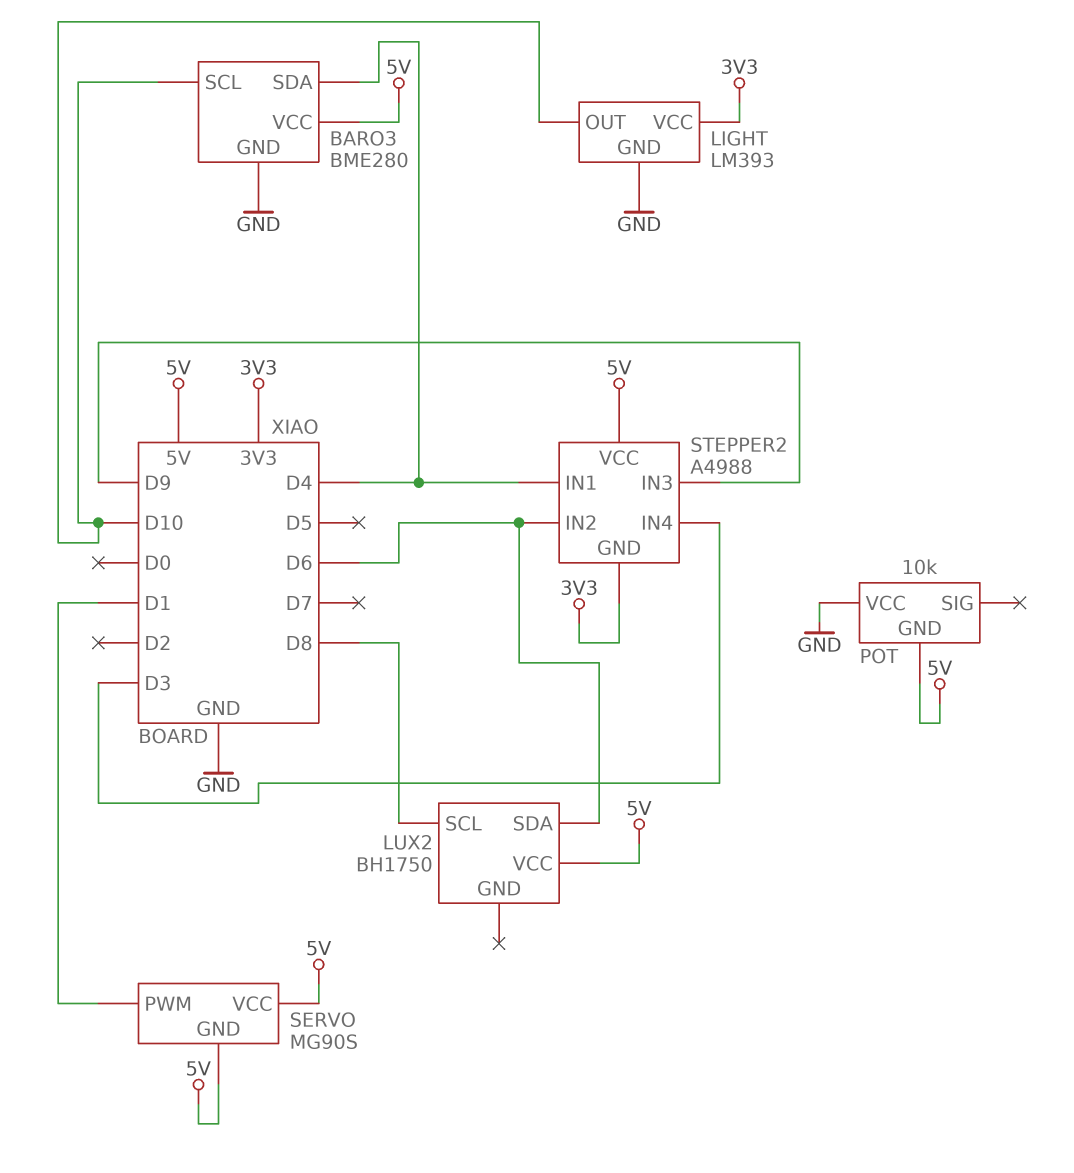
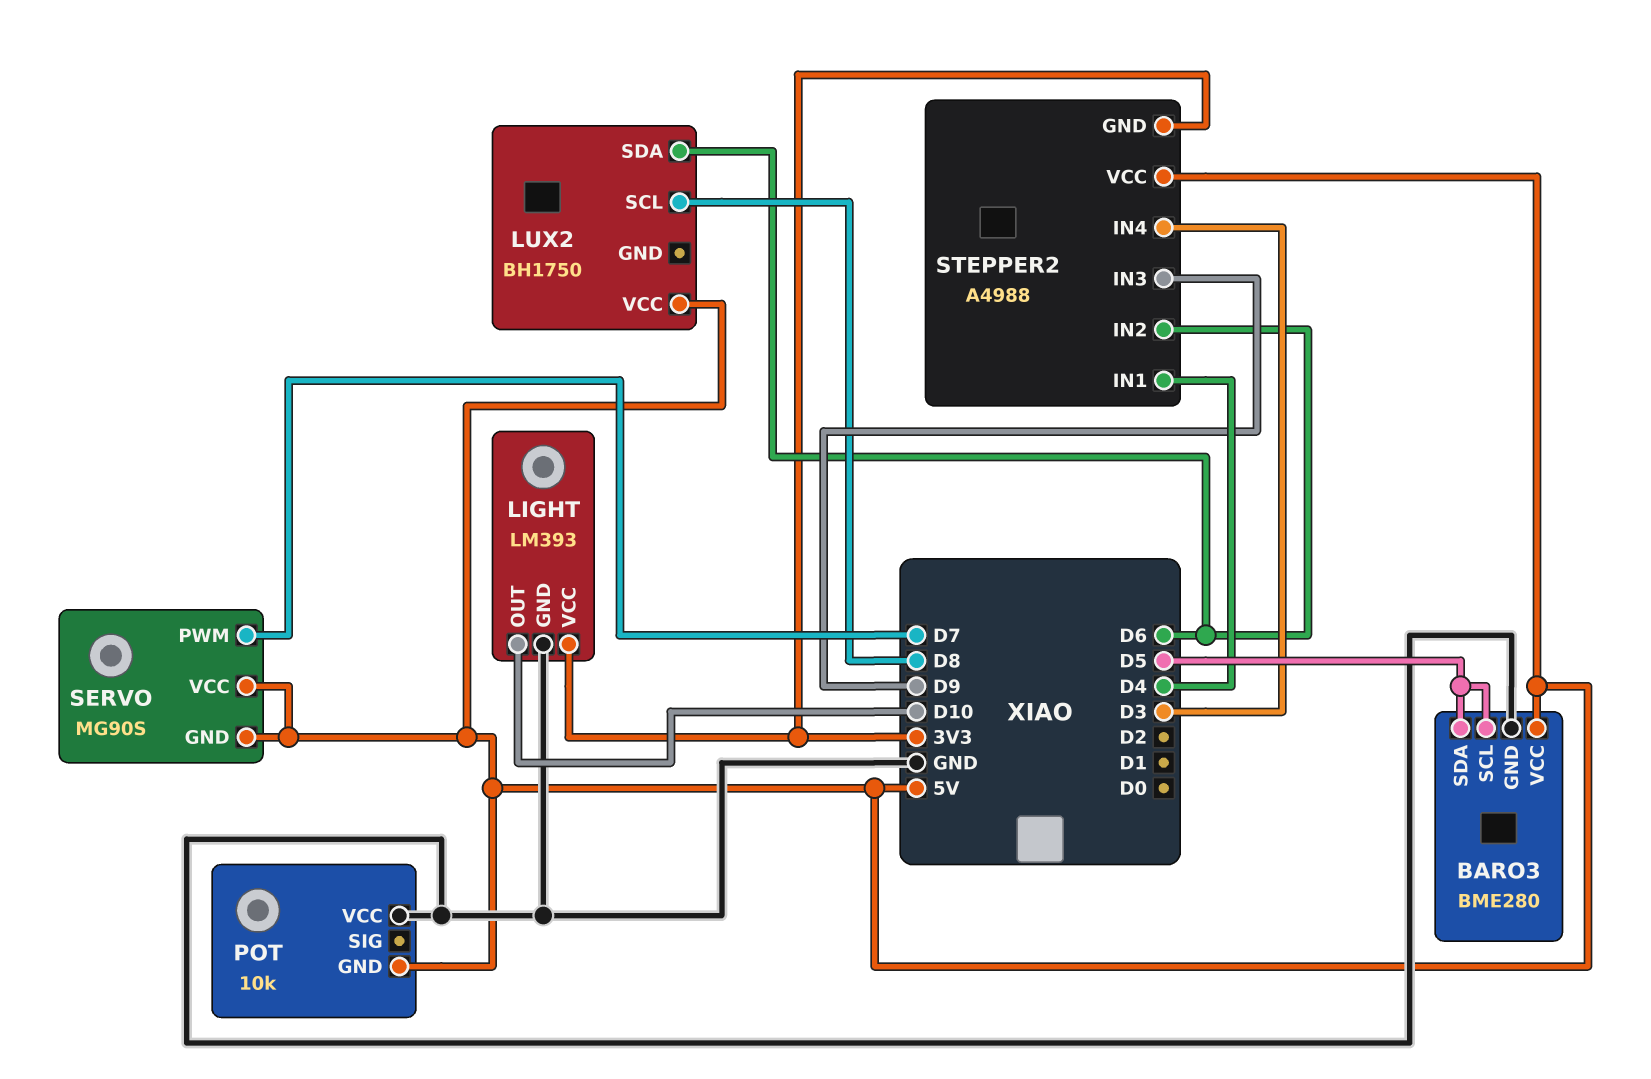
BARO3 pin SCL: D10 -> D5
BARO3 pin SDA: D4 -> D5
SERVO pin PWM: D1 -> D7

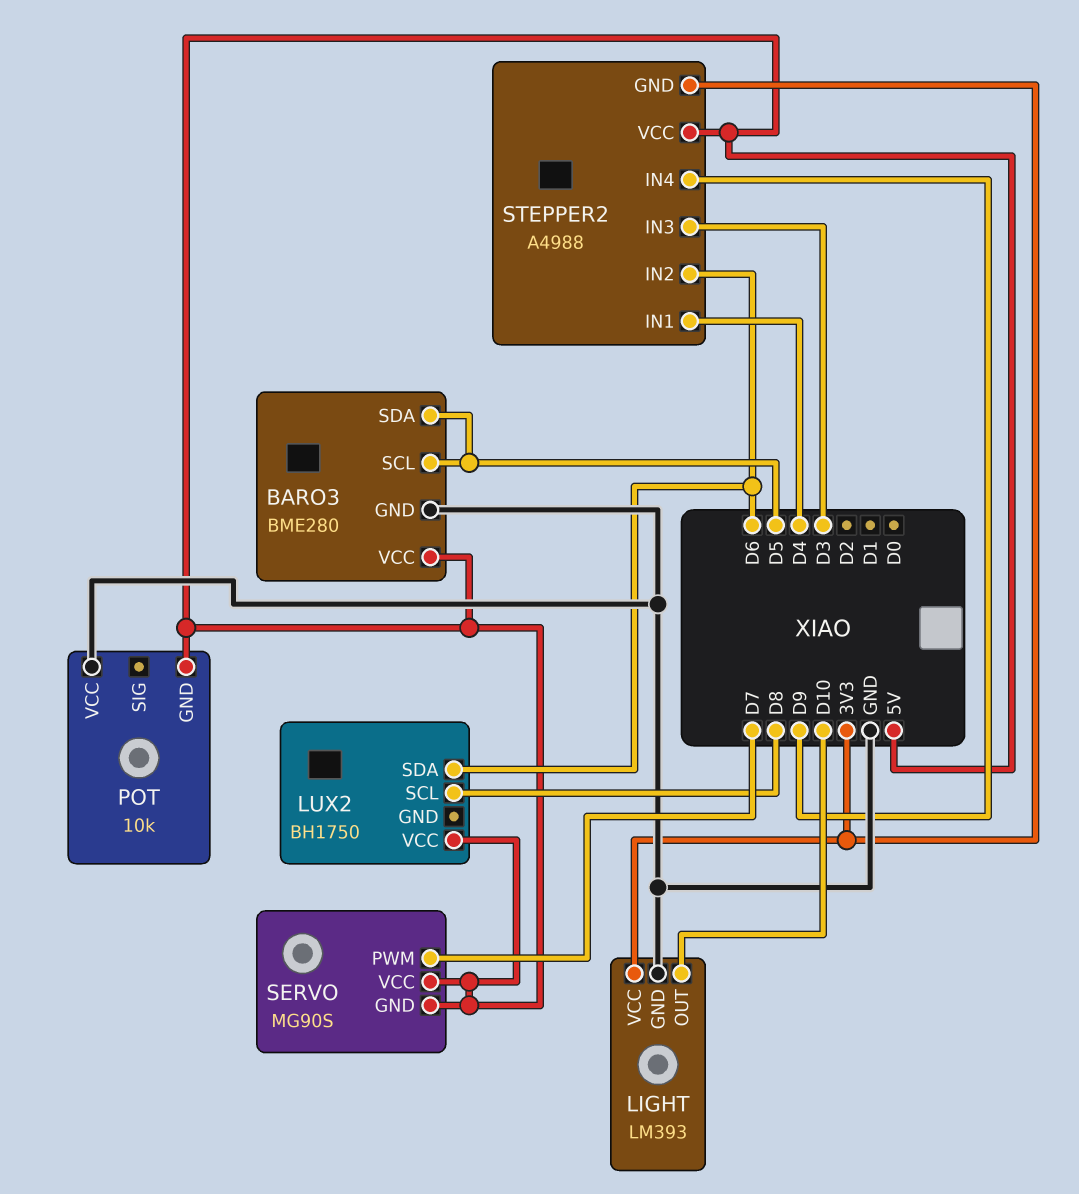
STEPPER2 pin IN3: D9 -> D3
STEPPER2 pin IN4: D3 -> D9

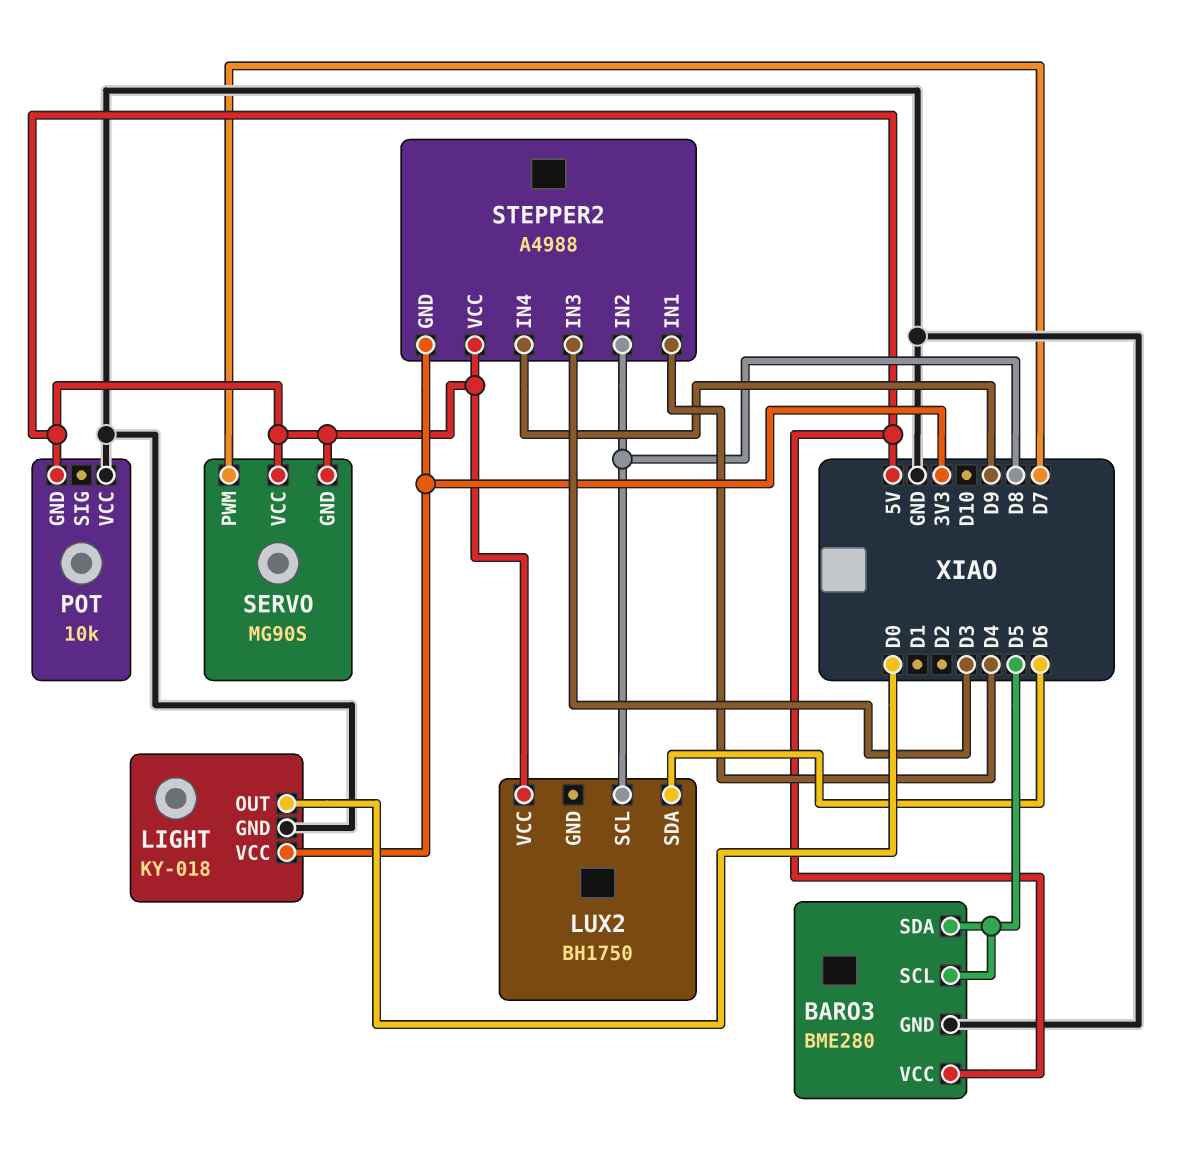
LIGHT: LM393 -> KY-018
LIGHT pin OUT: D10 -> D0
STEPPER2 pin IN2: D6 -> D8

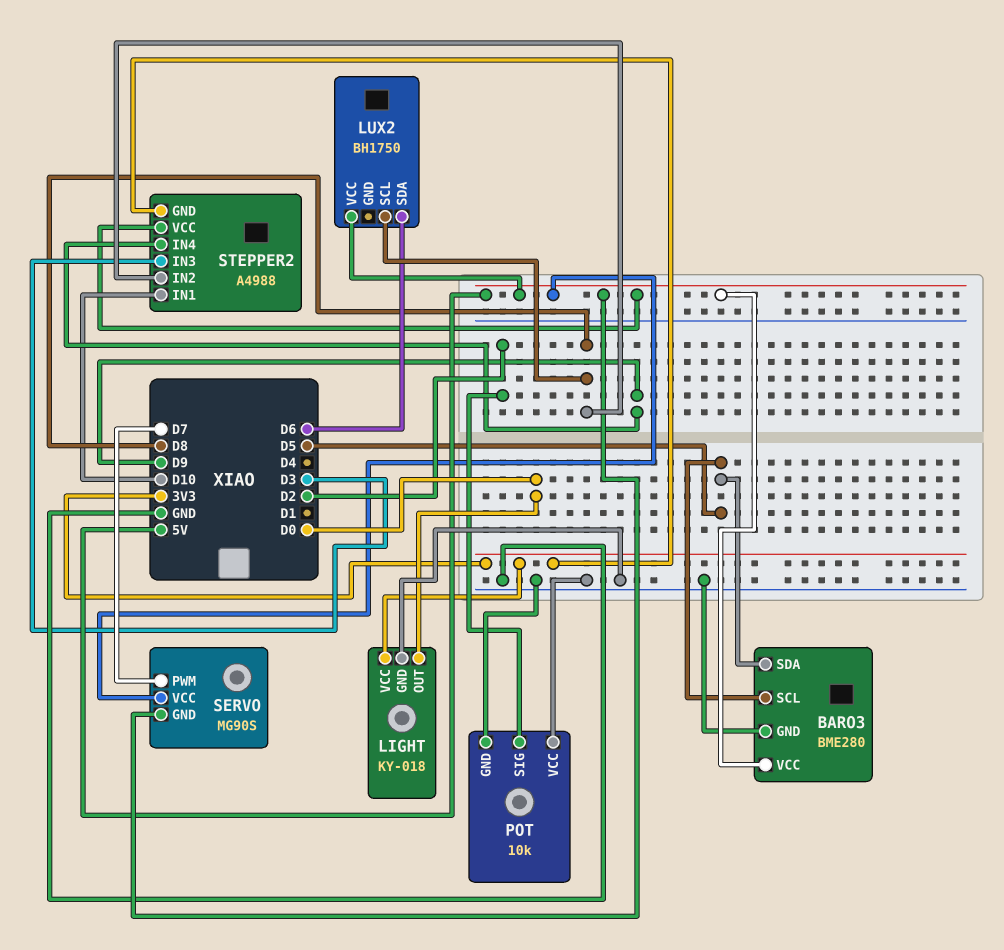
POT pin GND: 5V -> GND
POT pin SIG: none -> D2
STEPPER2 pin IN1: D4 -> D10

